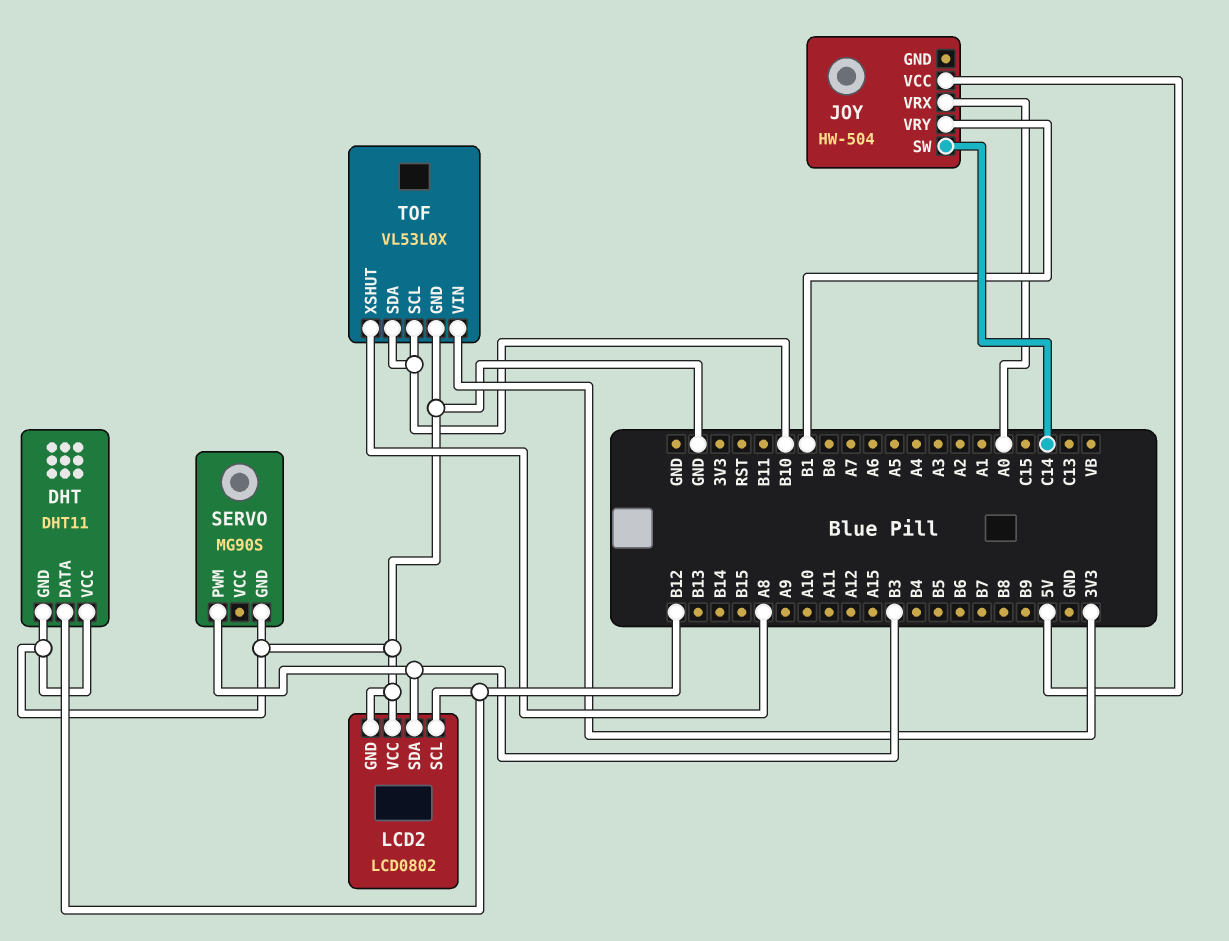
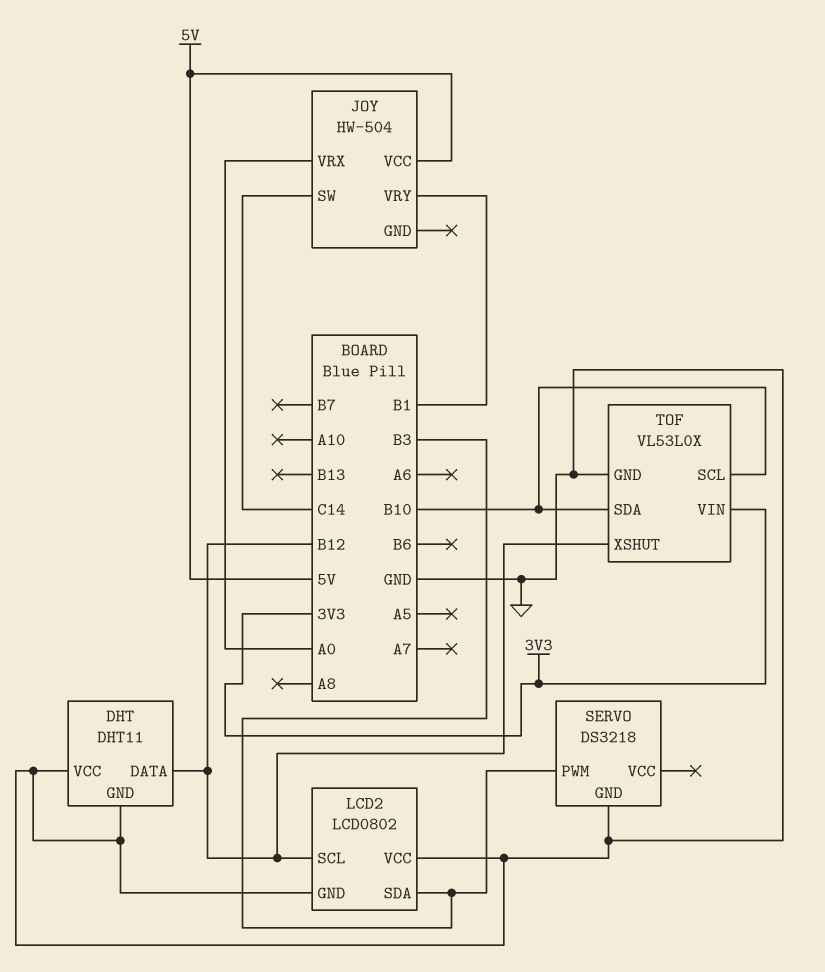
SERVO: MG90S -> DS3218
TOF pin XSHUT: A8 -> B12

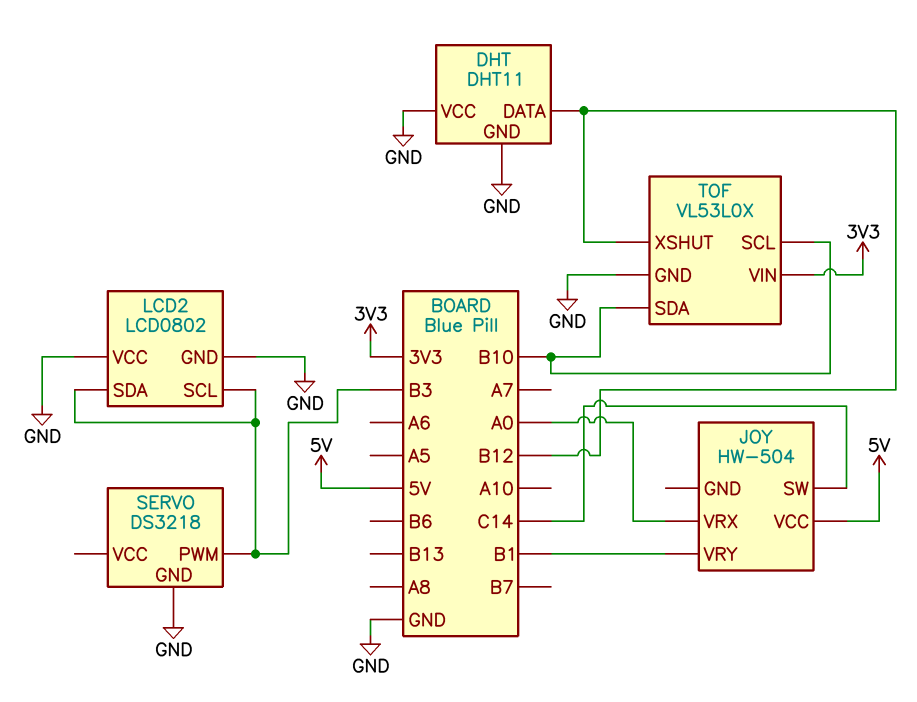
LCD2 pin SCL: B12 -> B3

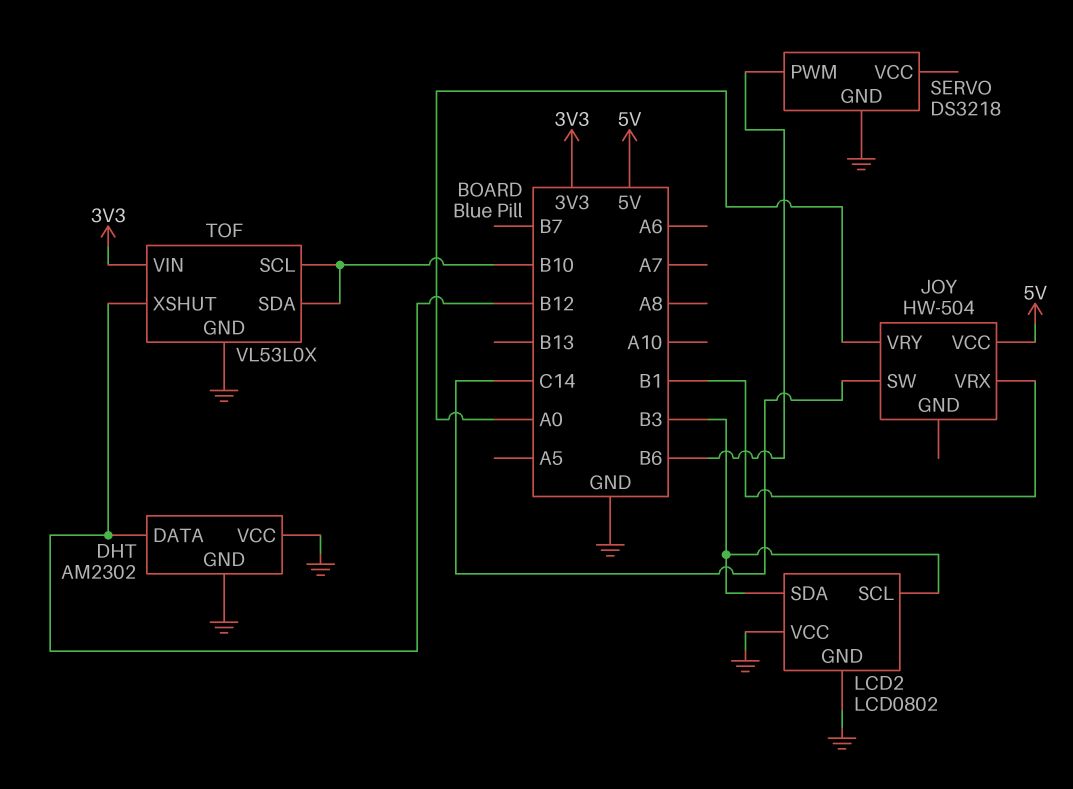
DHT: DHT11 -> AM2302
JOY pin VRX: A0 -> B1
JOY pin VRY: B1 -> A0
SERVO pin PWM: B3 -> B6

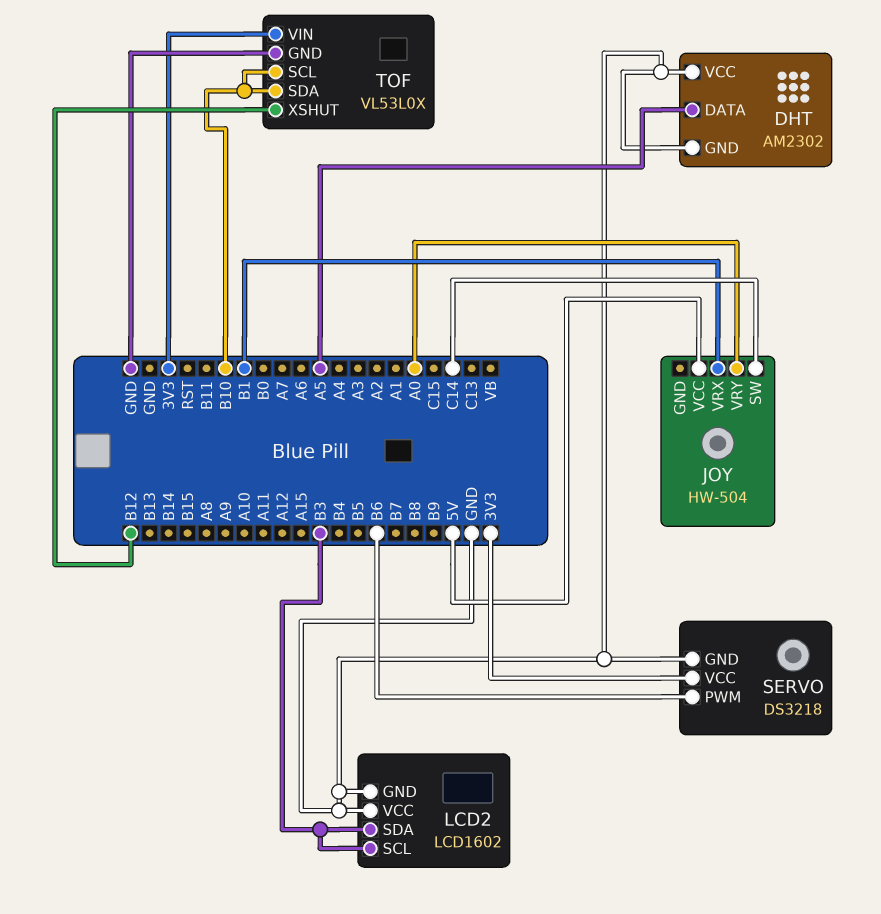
DHT pin DATA: B12 -> A5
LCD2: LCD0802 -> LCD1602
SERVO pin VCC: none -> 3V3

